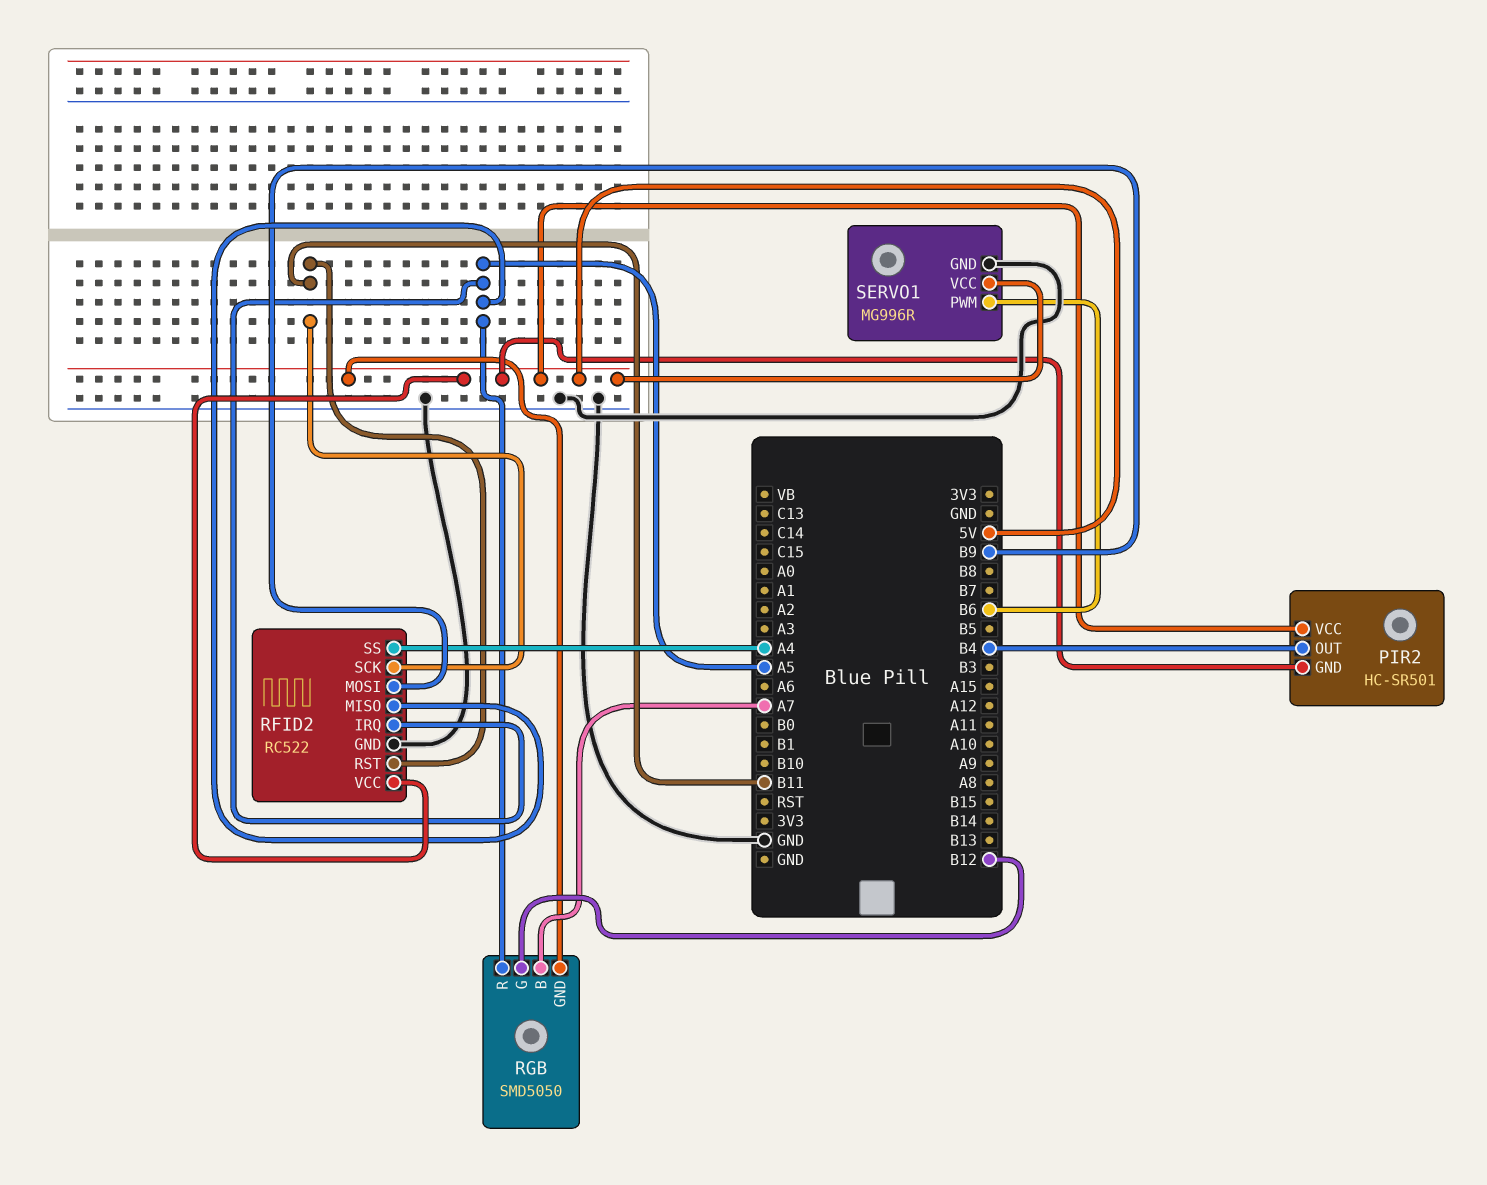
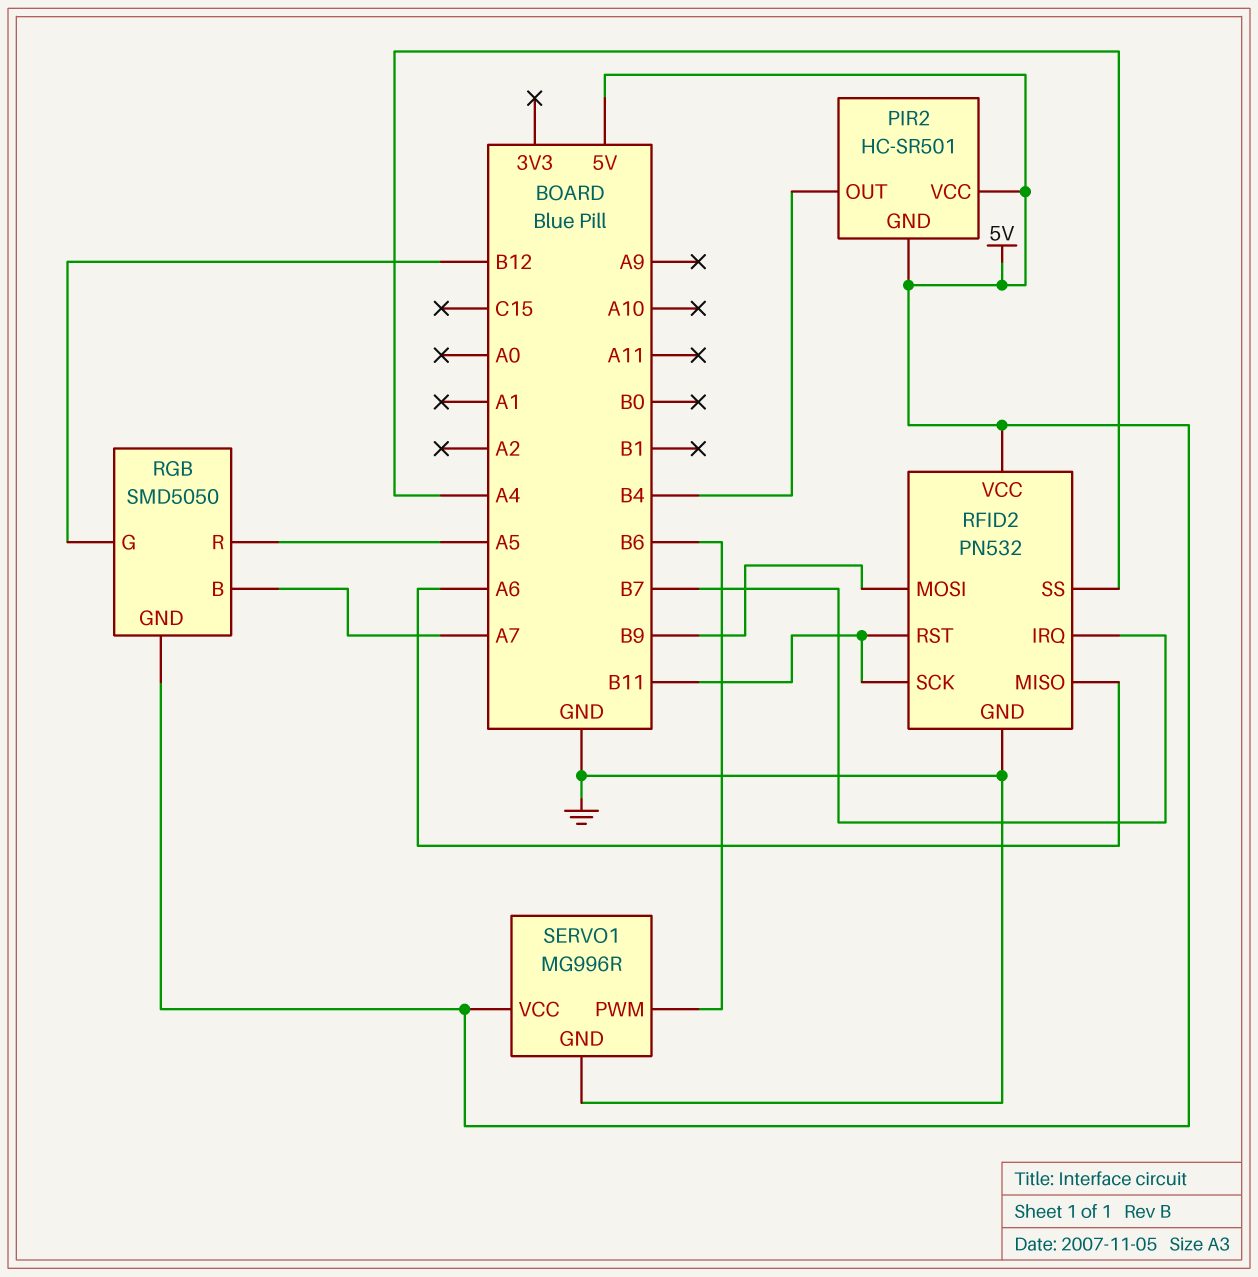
RFID2: RC522 -> PN532
RFID2 pin IRQ: A5 -> B7
RFID2 pin MISO: A5 -> A6

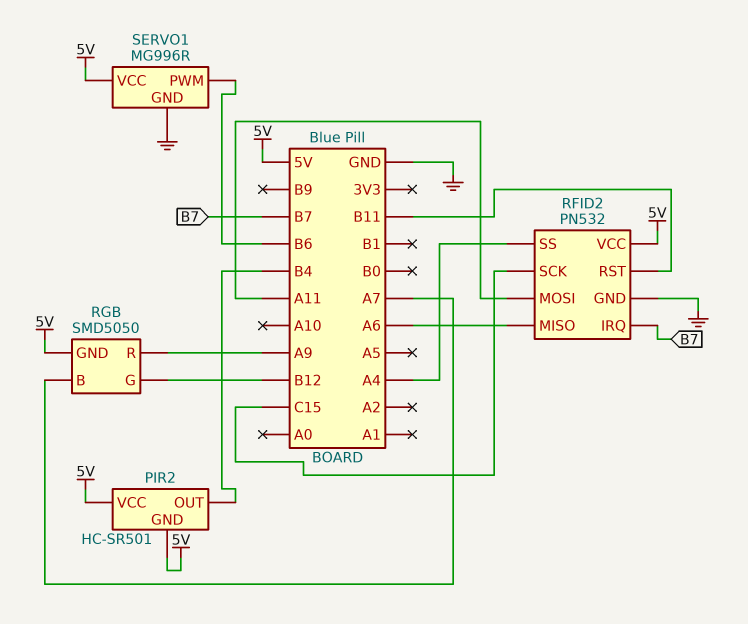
RFID2 pin MOSI: B9 -> A11
RFID2 pin SCK: B11 -> C15
RGB pin R: A5 -> A9

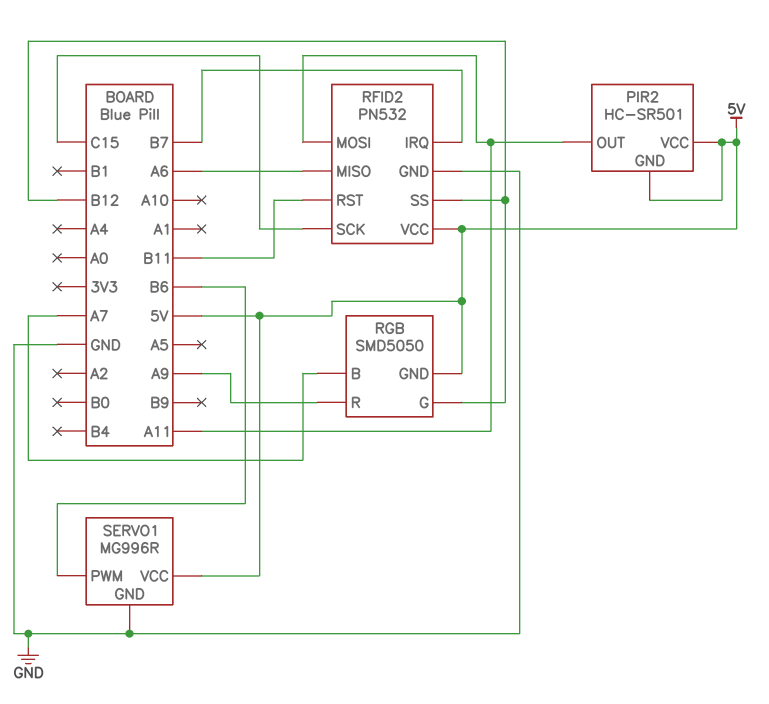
PIR2 pin OUT: B4 -> A11
RFID2 pin SS: A4 -> B12

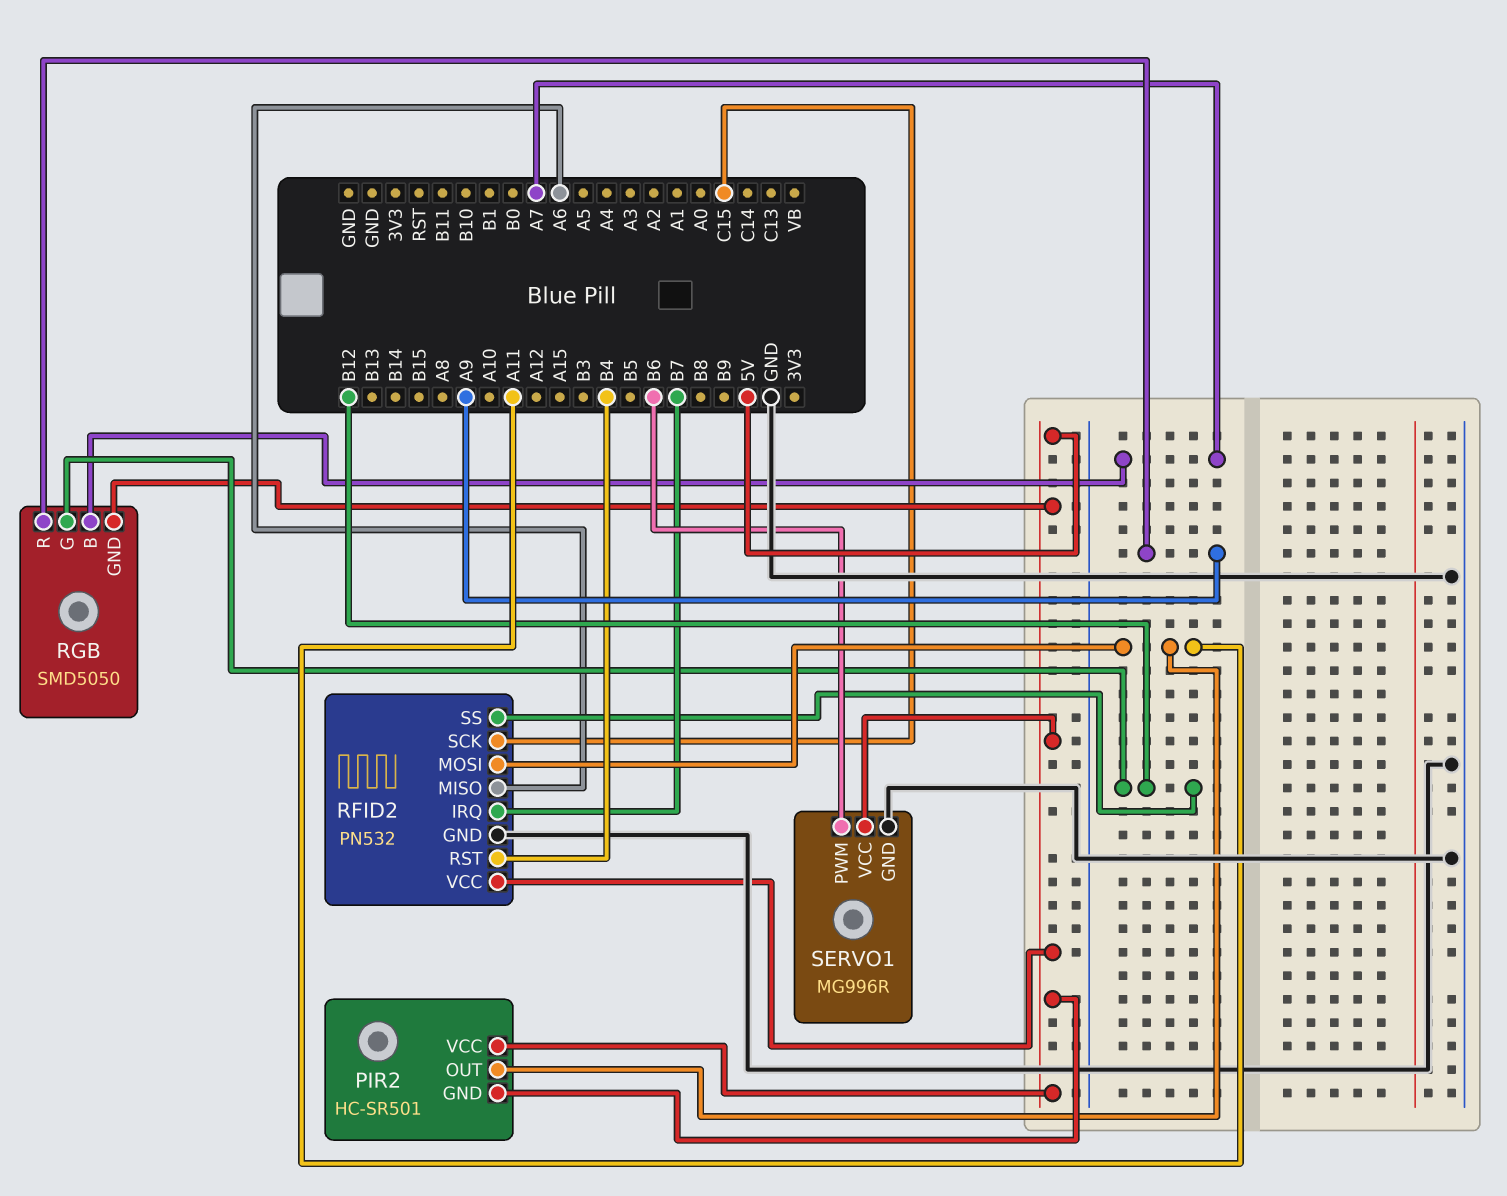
RFID2 pin RST: B11 -> B4

